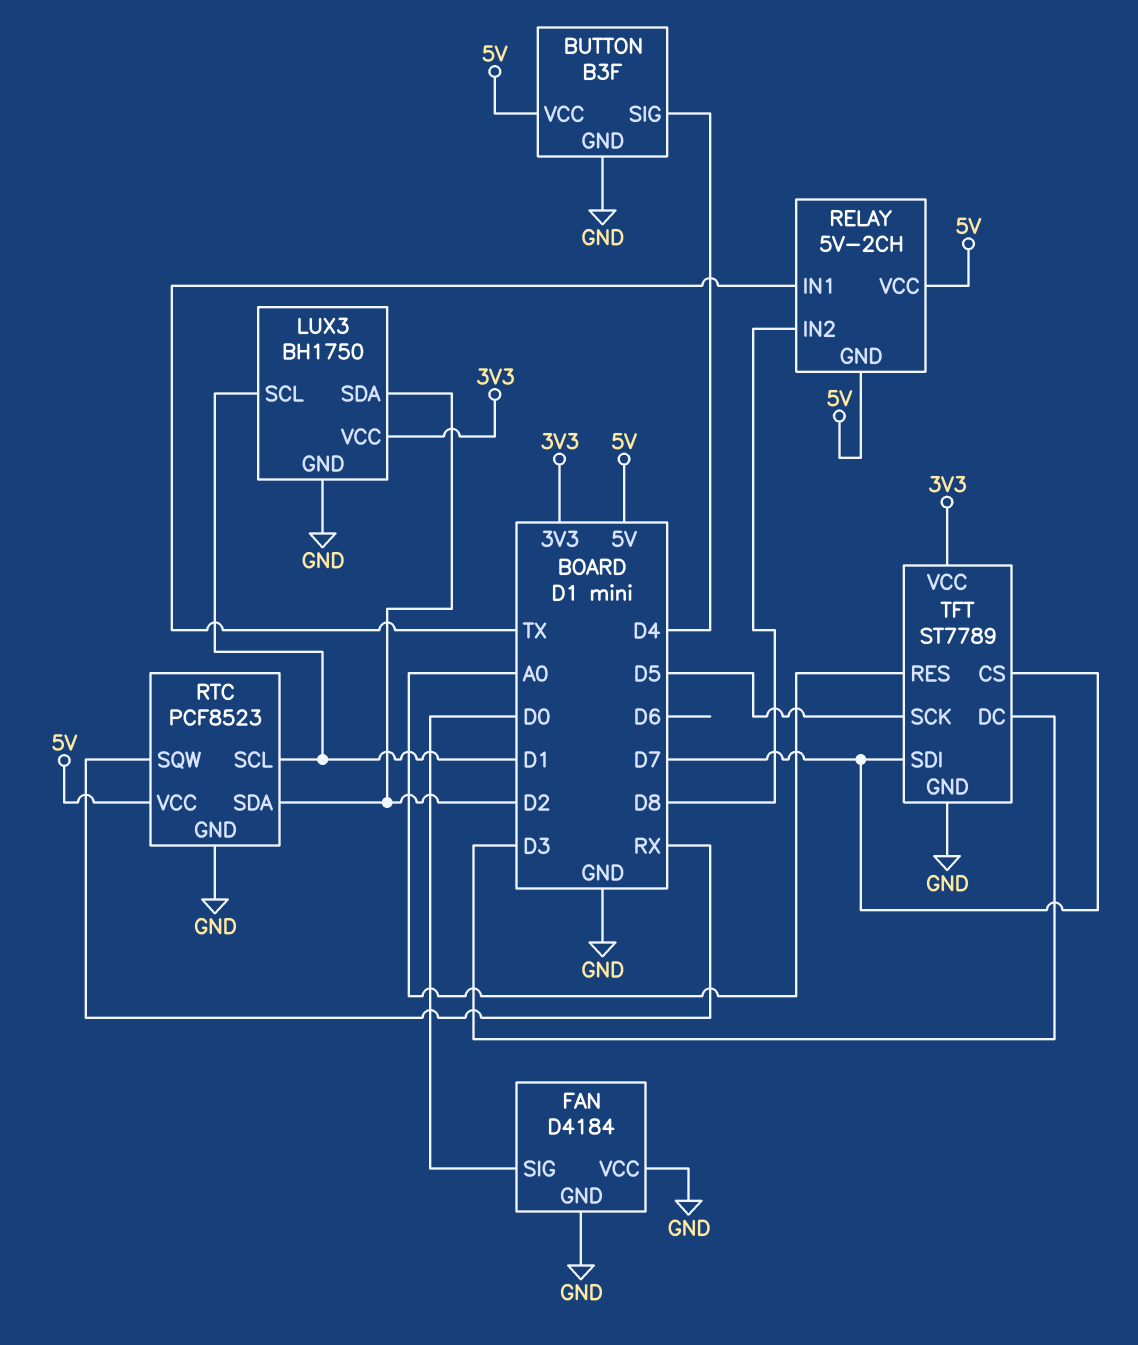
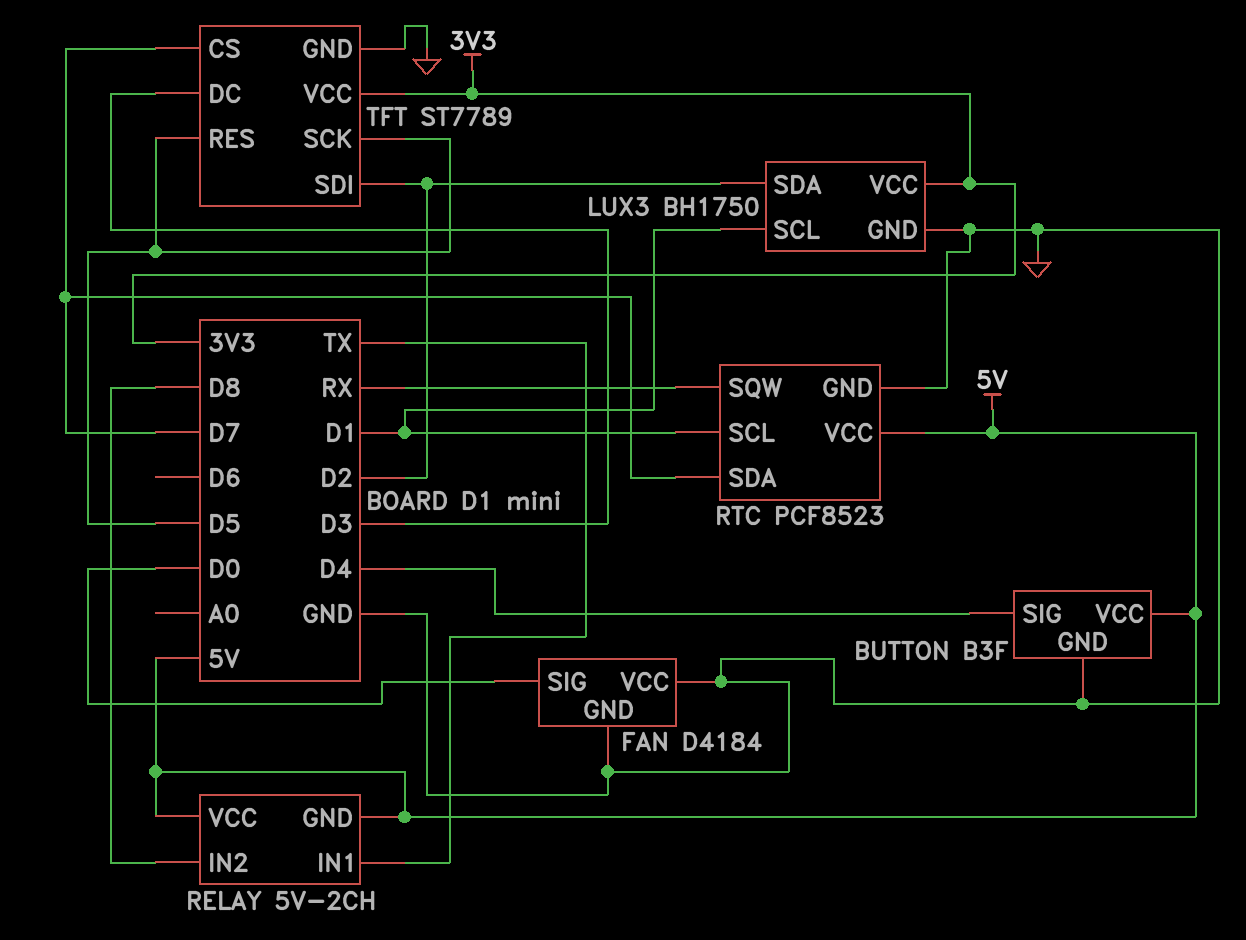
RTC pin SDA: D2 -> D7
TFT pin RES: A0 -> D5
TFT pin SDI: D7 -> D2

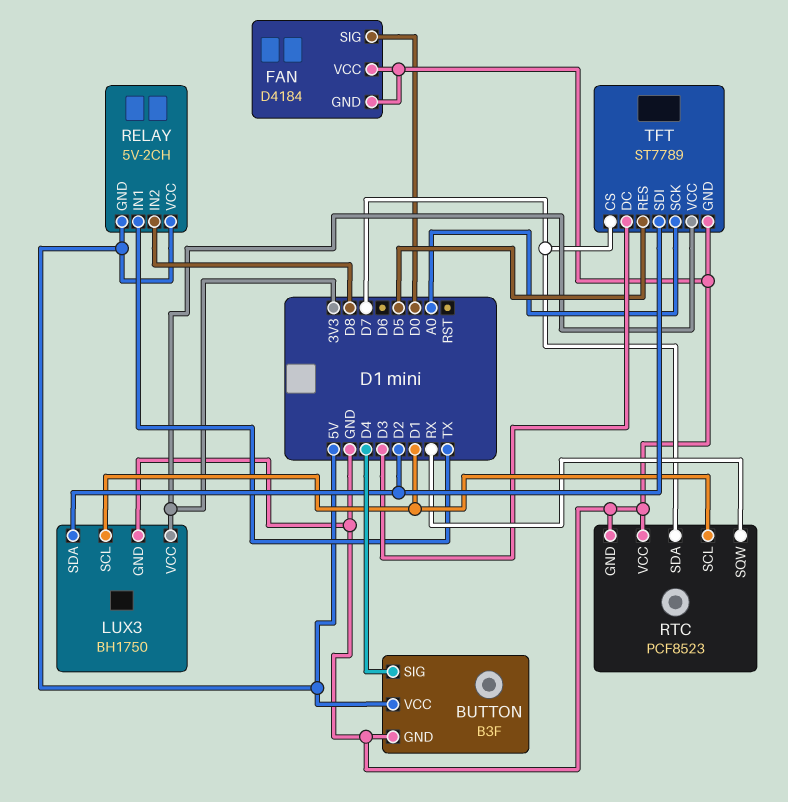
RTC pin VCC: 5V -> GND
TFT pin SCK: D5 -> A0

